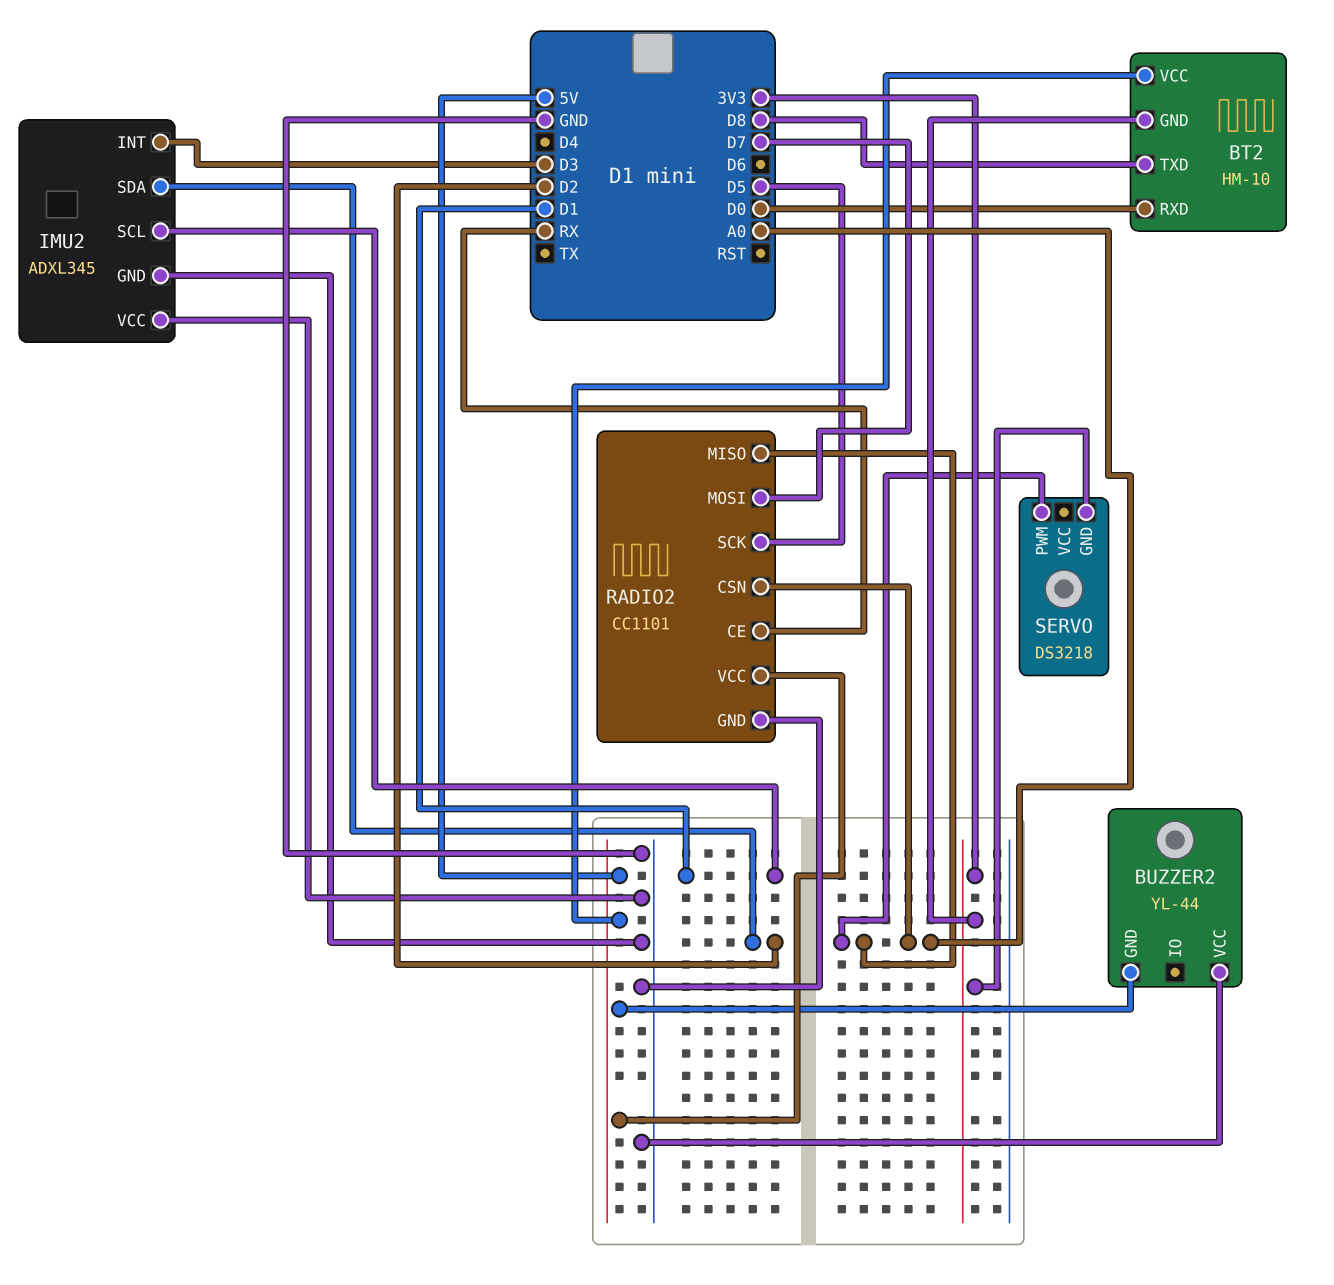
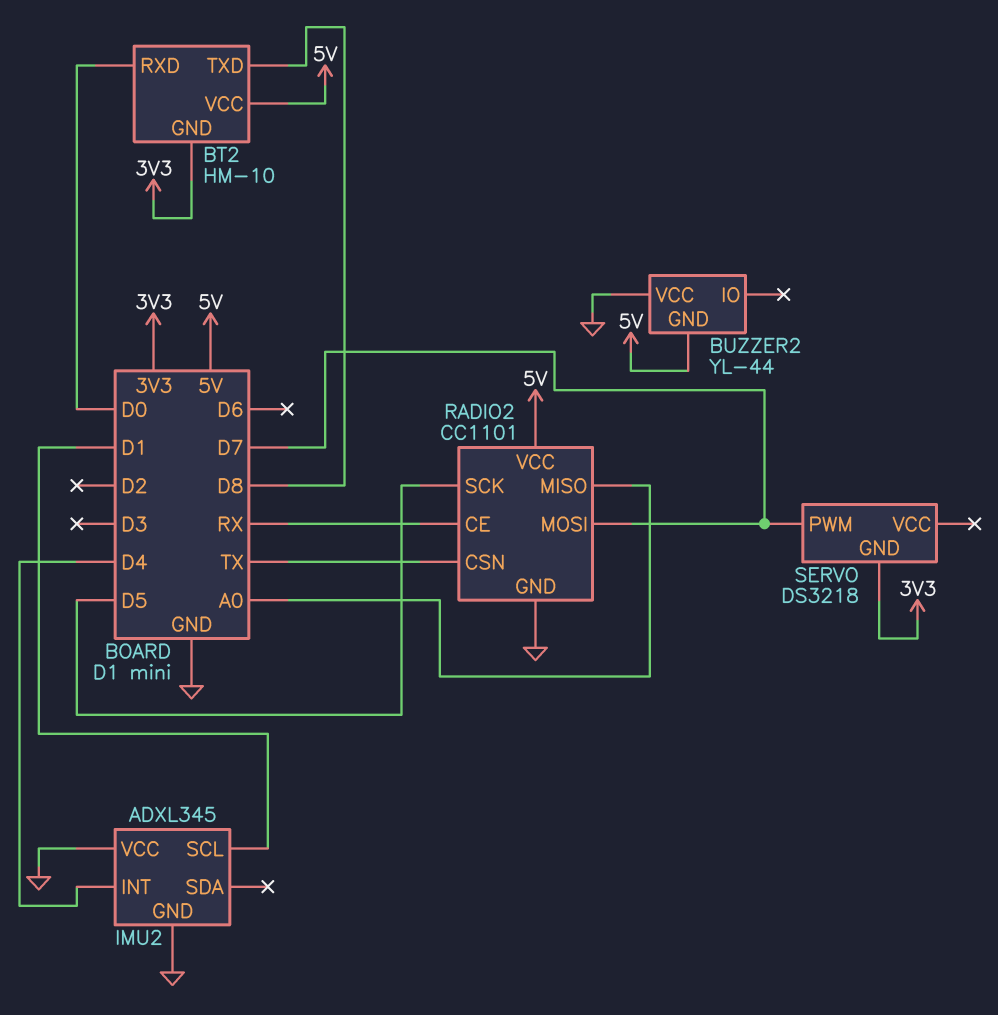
IMU2 pin INT: D3 -> D4
IMU2 pin SDA: D2 -> none
RADIO2 pin CSN: A0 -> TX
SERVO pin PWM: A0 -> D7

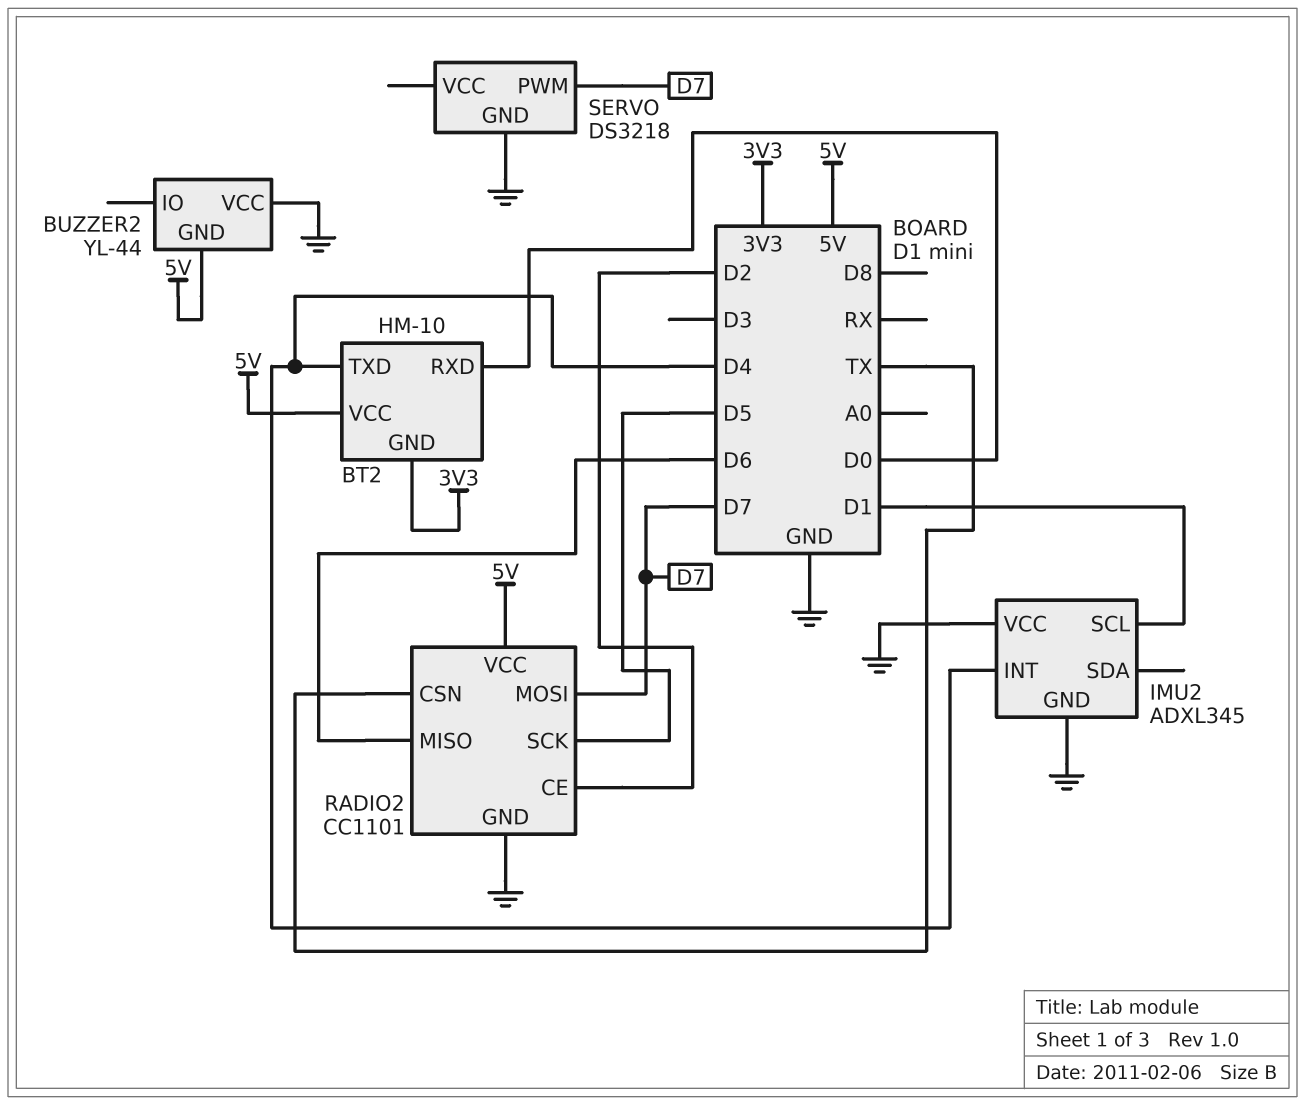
BT2 pin TXD: D8 -> D4
RADIO2 pin CE: RX -> D2
RADIO2 pin MISO: A0 -> D6
SERVO pin GND: 3V3 -> GND

